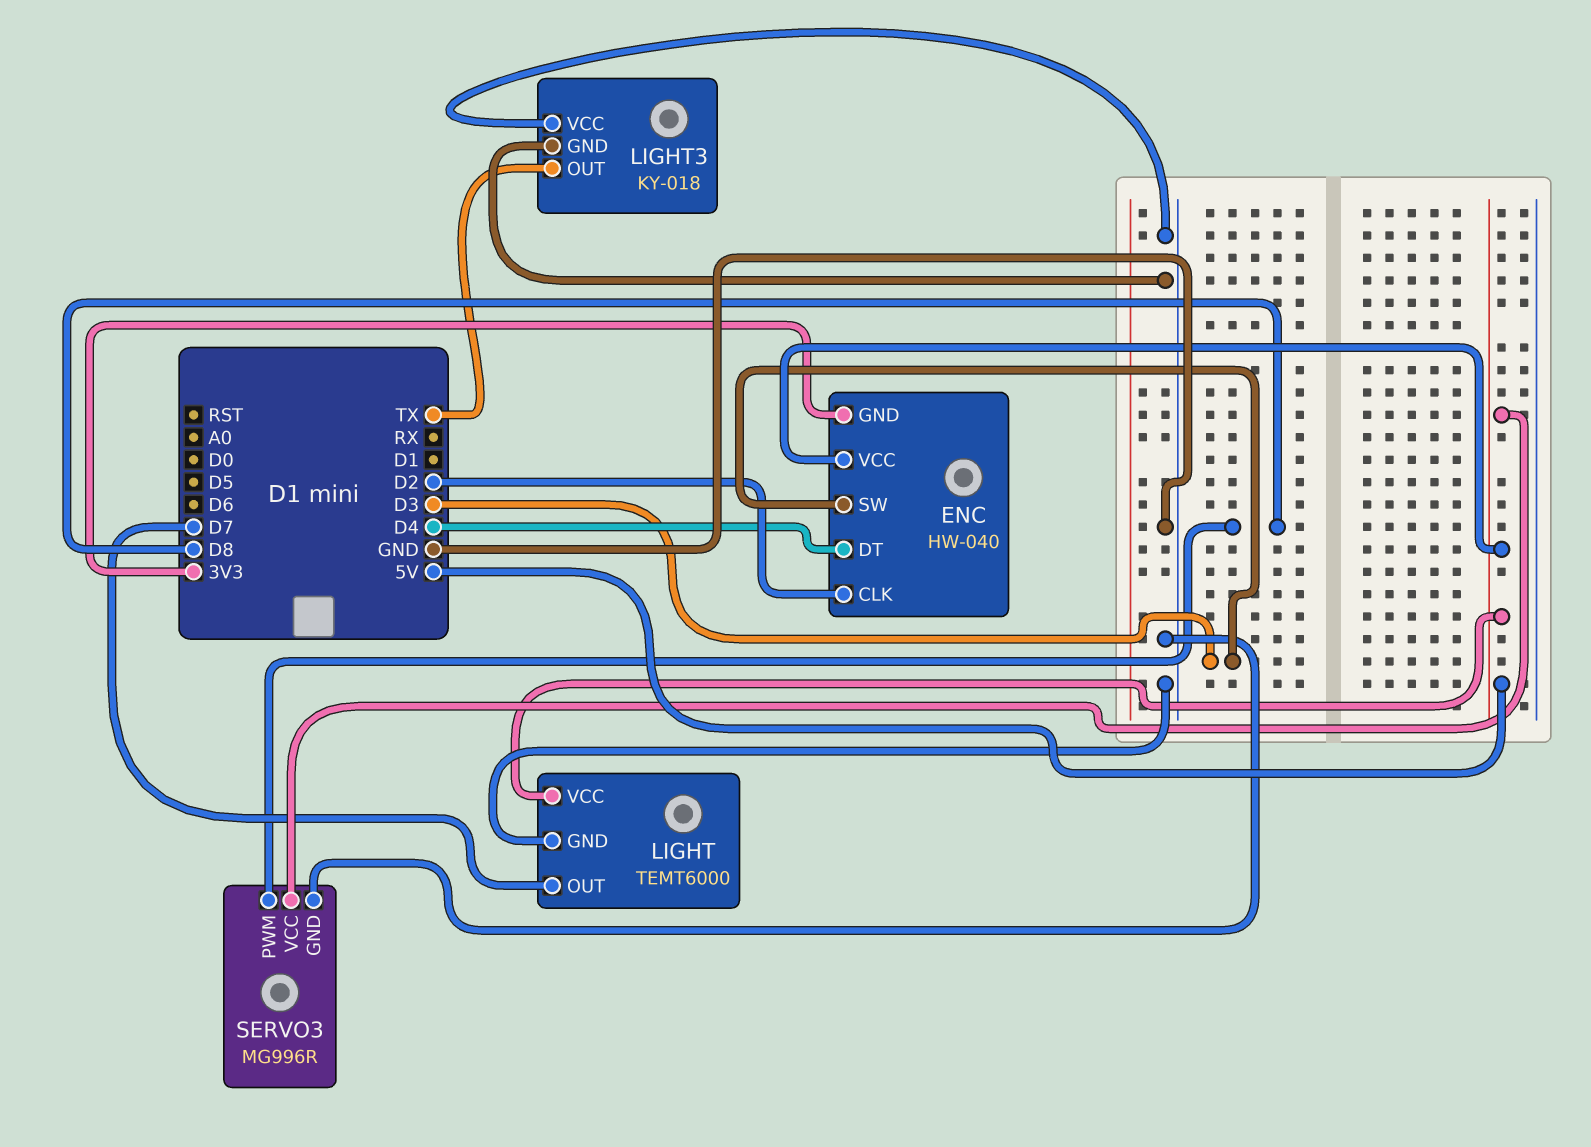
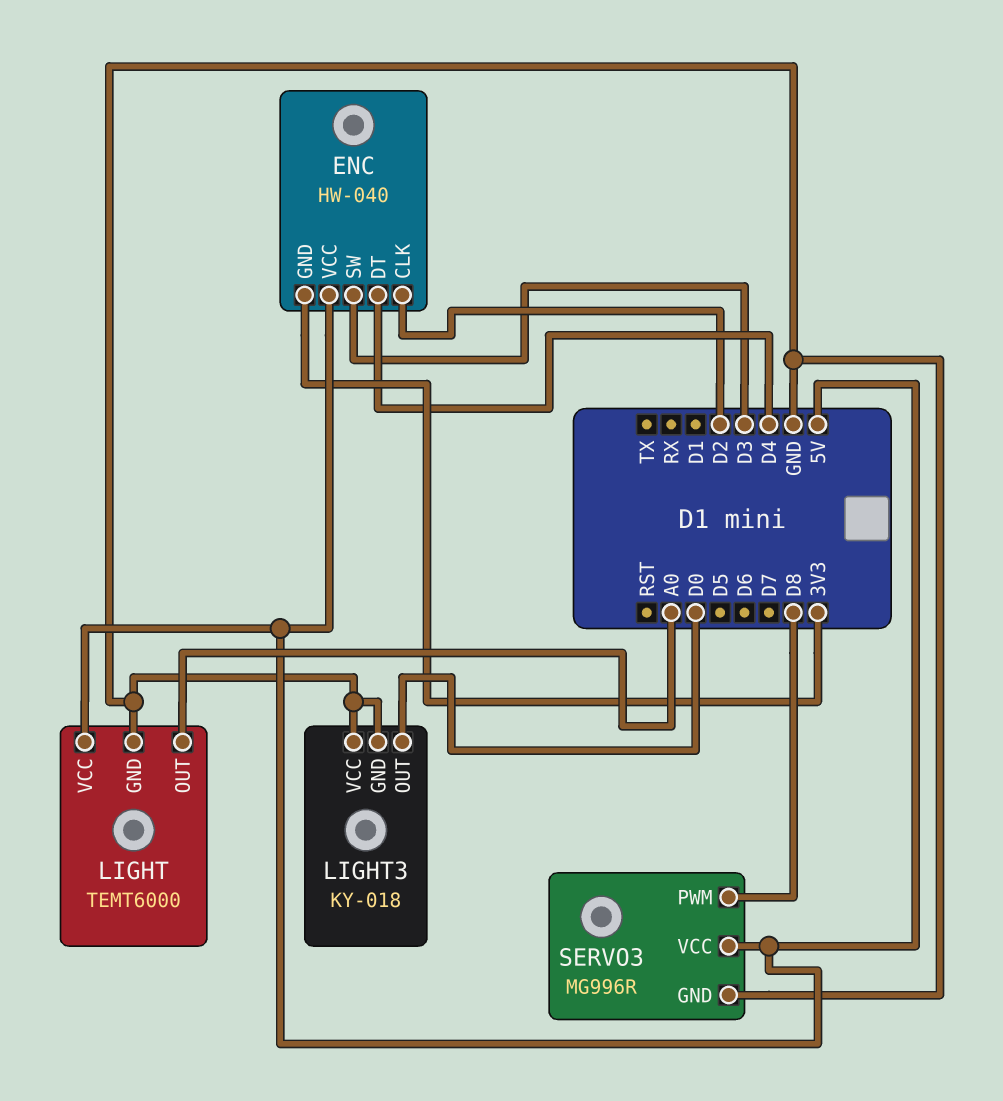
LIGHT pin OUT: D7 -> A0
LIGHT3 pin OUT: TX -> D0

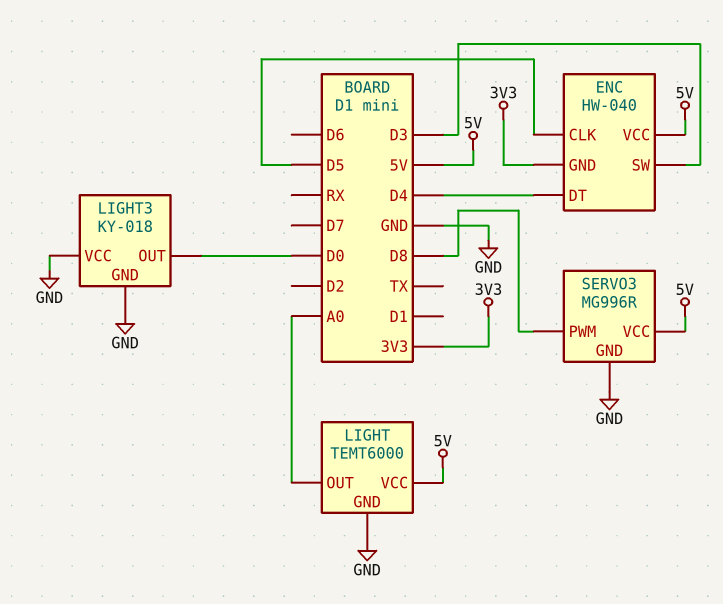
ENC pin CLK: D2 -> D5

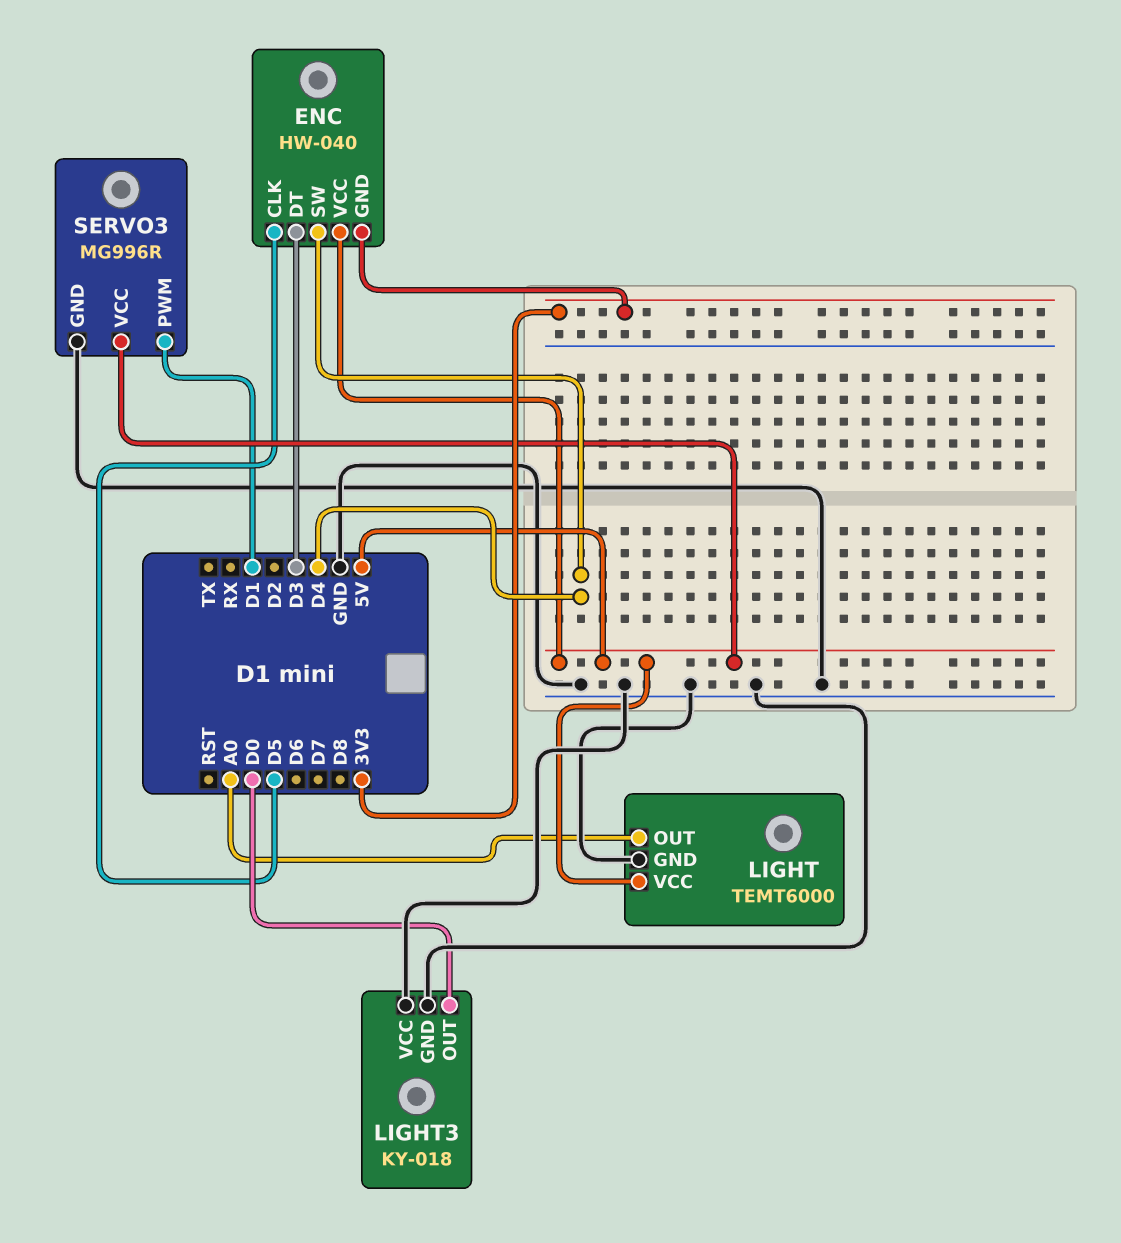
ENC pin DT: D4 -> D3
ENC pin SW: D3 -> D4
SERVO3 pin PWM: D8 -> D1

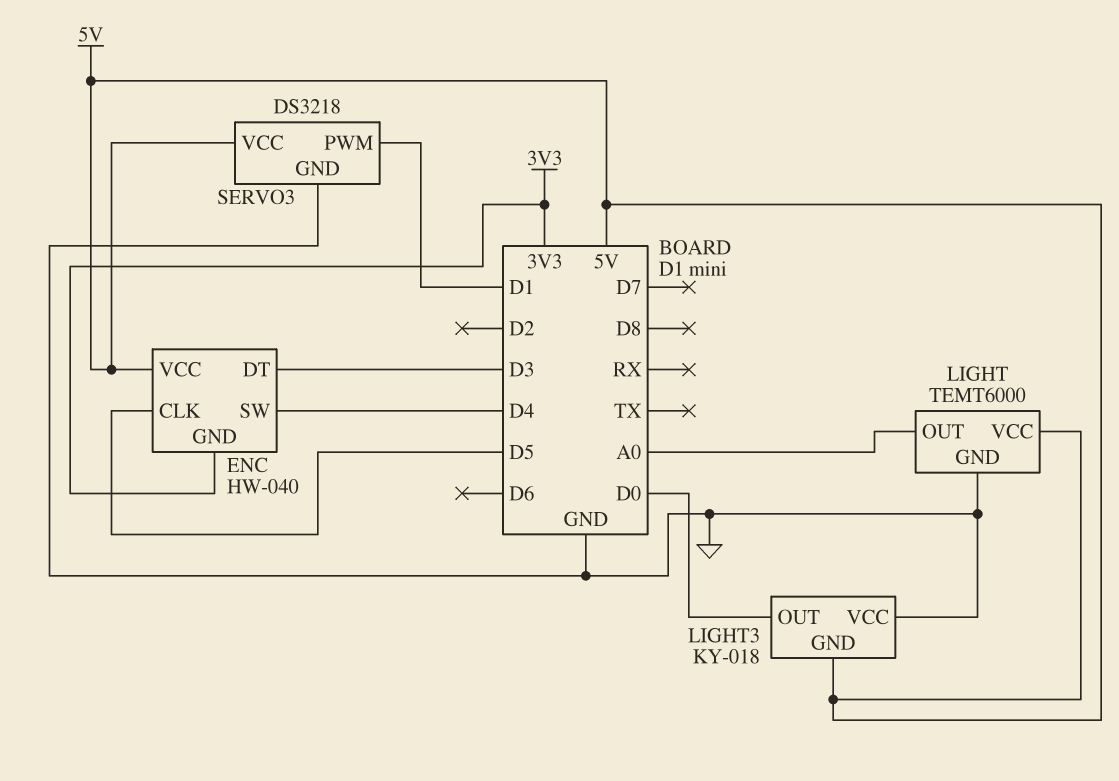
LIGHT3 pin GND: GND -> 5V
SERVO3: MG996R -> DS3218

